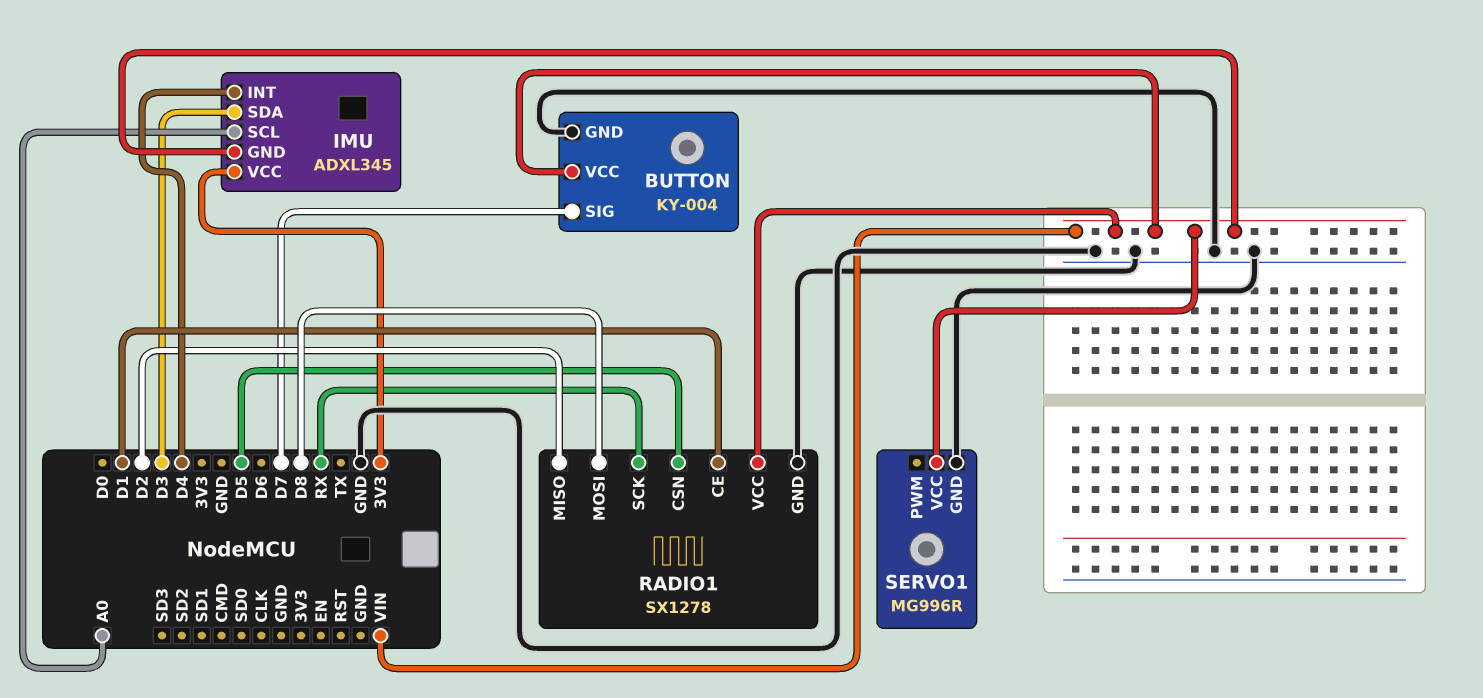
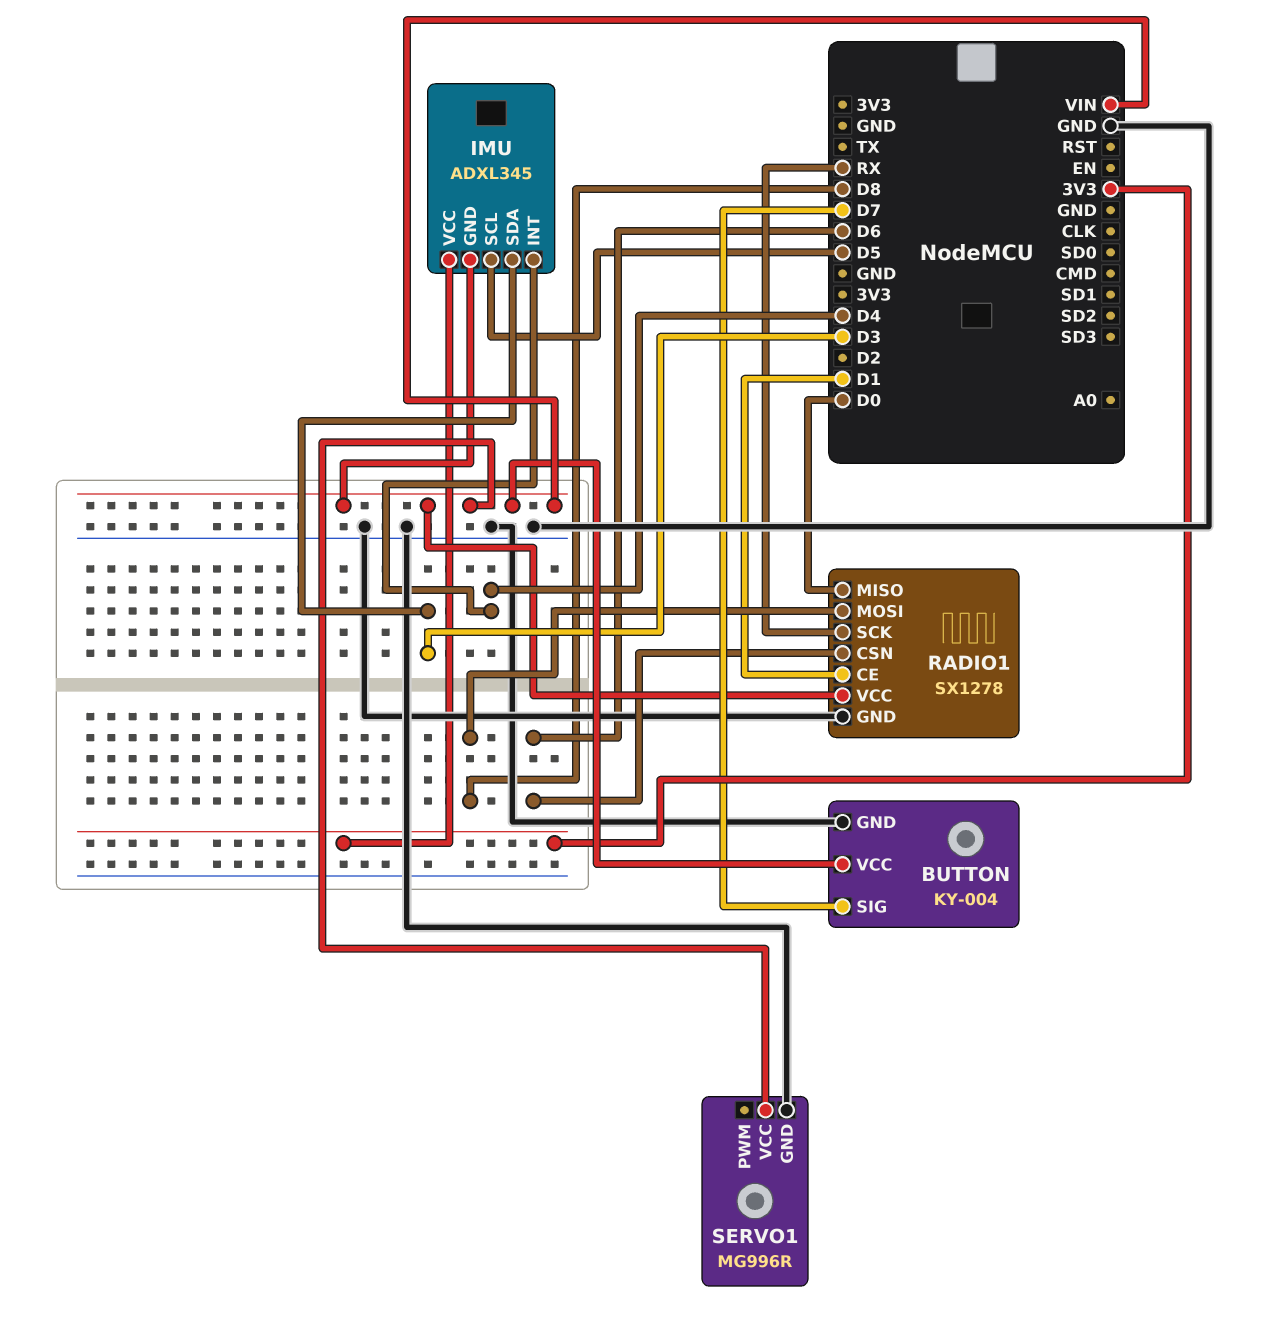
IMU pin SCL: A0 -> D5
RADIO1 pin CSN: D5 -> D6
RADIO1 pin MISO: D2 -> D0

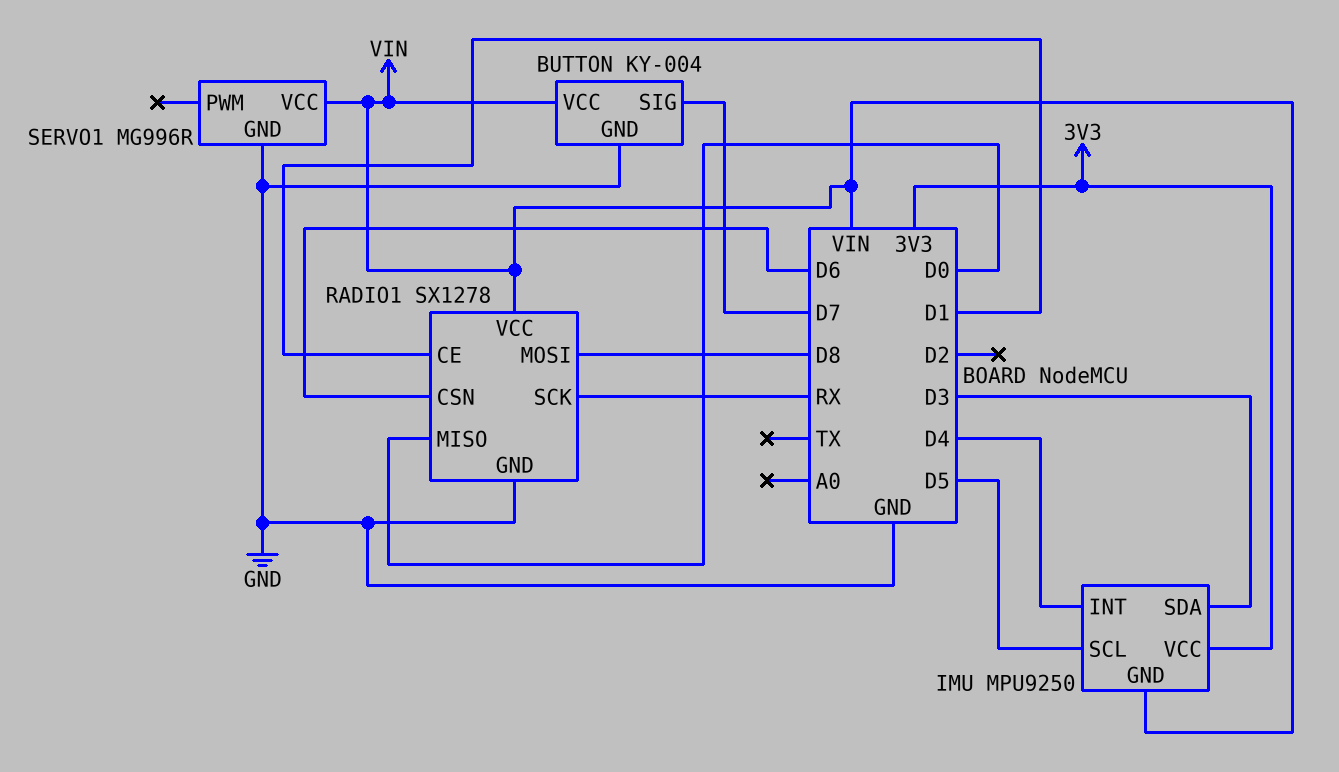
IMU: ADXL345 -> MPU9250

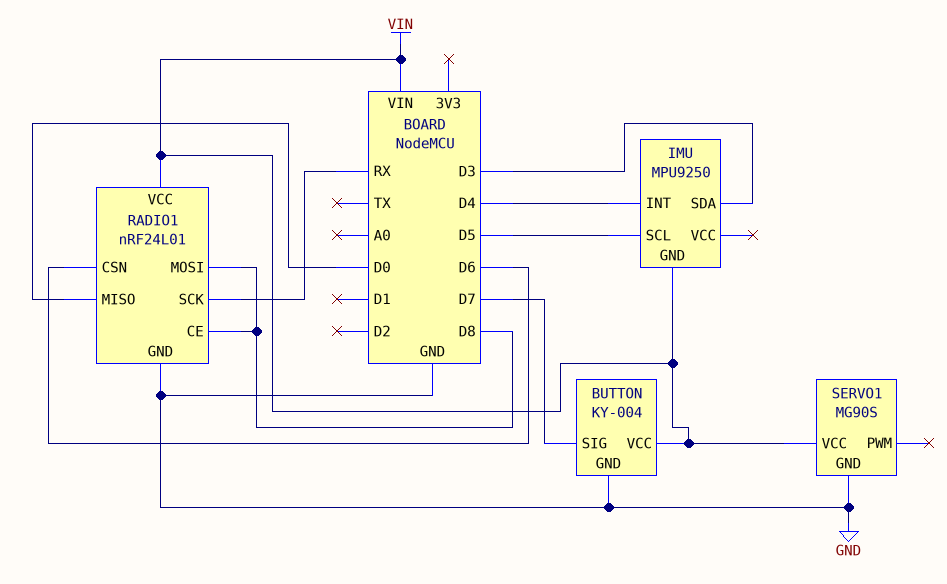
IMU pin VCC: 3V3 -> none
RADIO1: SX1278 -> nRF24L01
RADIO1 pin CE: D1 -> D8
SERVO1: MG996R -> MG90S

